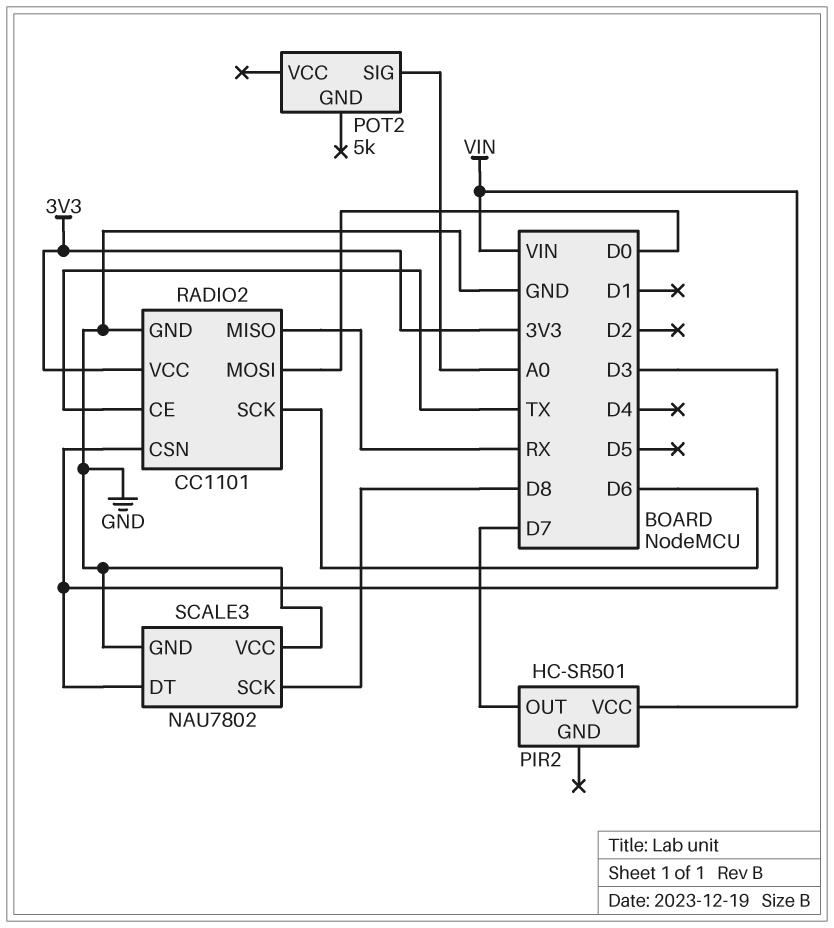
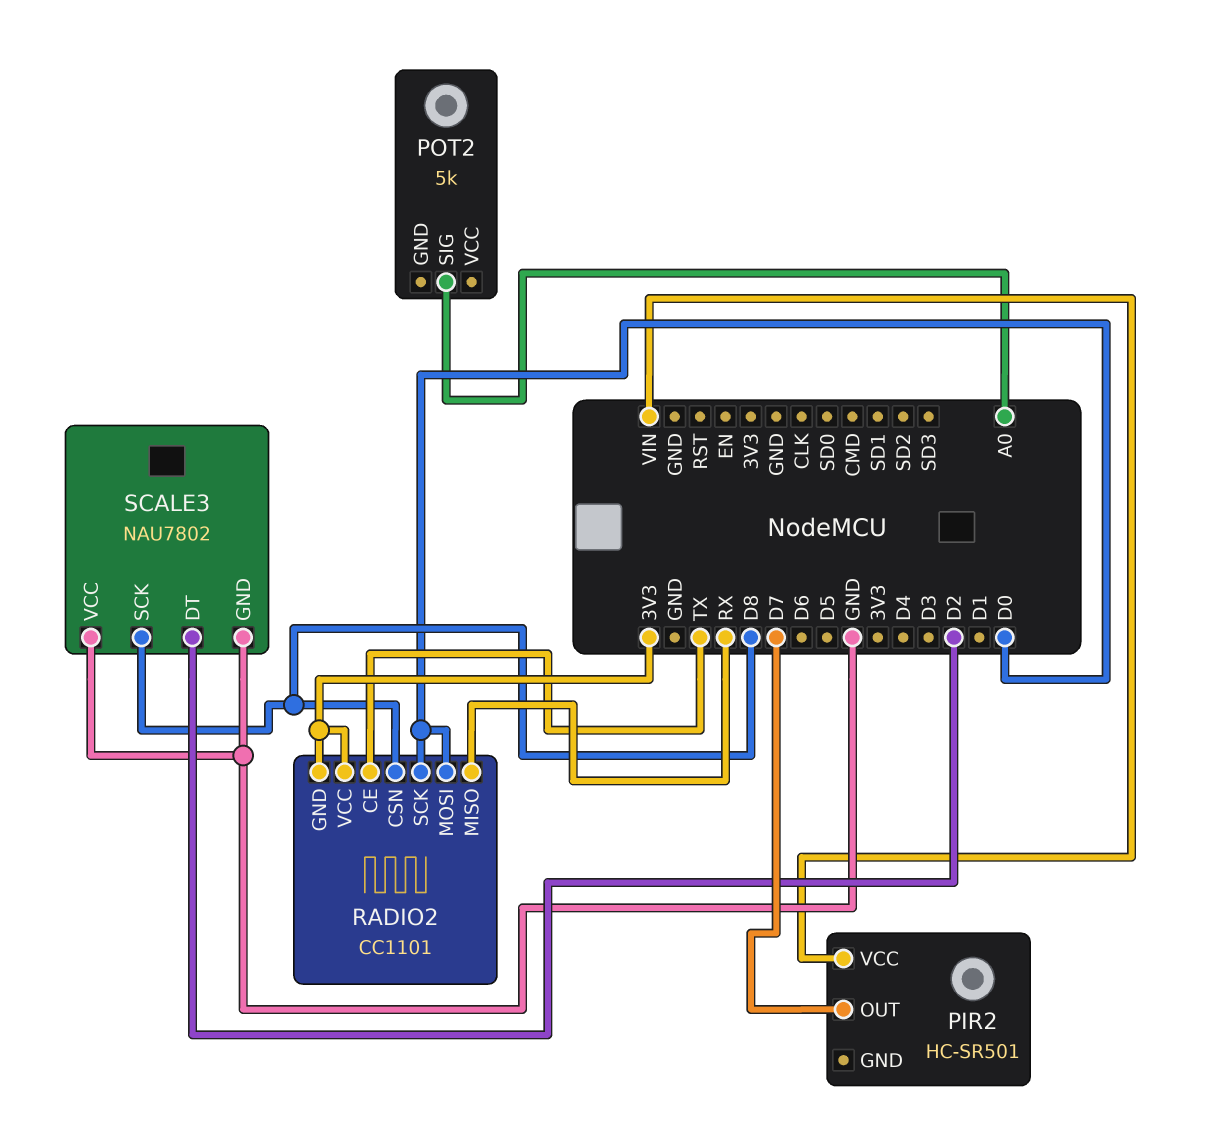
RADIO2 pin CSN: D3 -> D8
RADIO2 pin GND: GND -> 3V3
RADIO2 pin SCK: D6 -> D0
SCALE3 pin DT: D3 -> D2

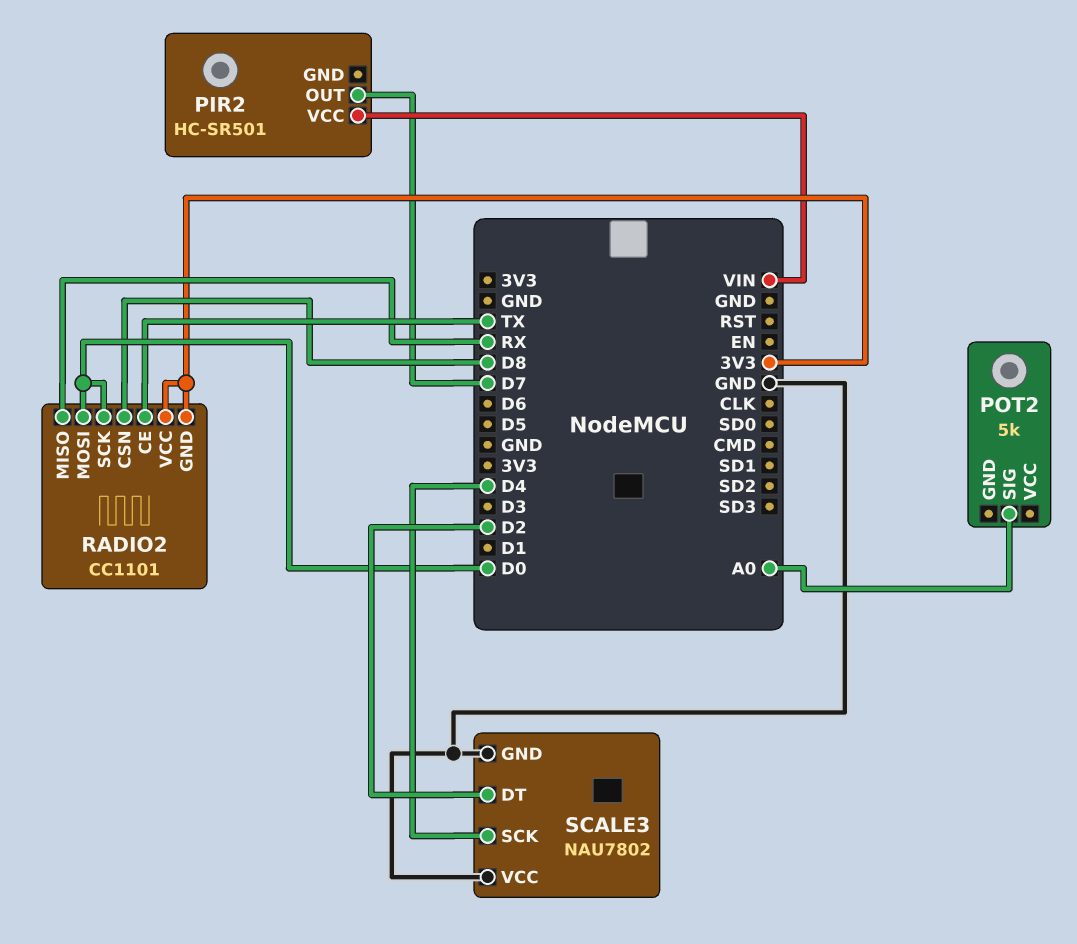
SCALE3 pin SCK: D8 -> D4

